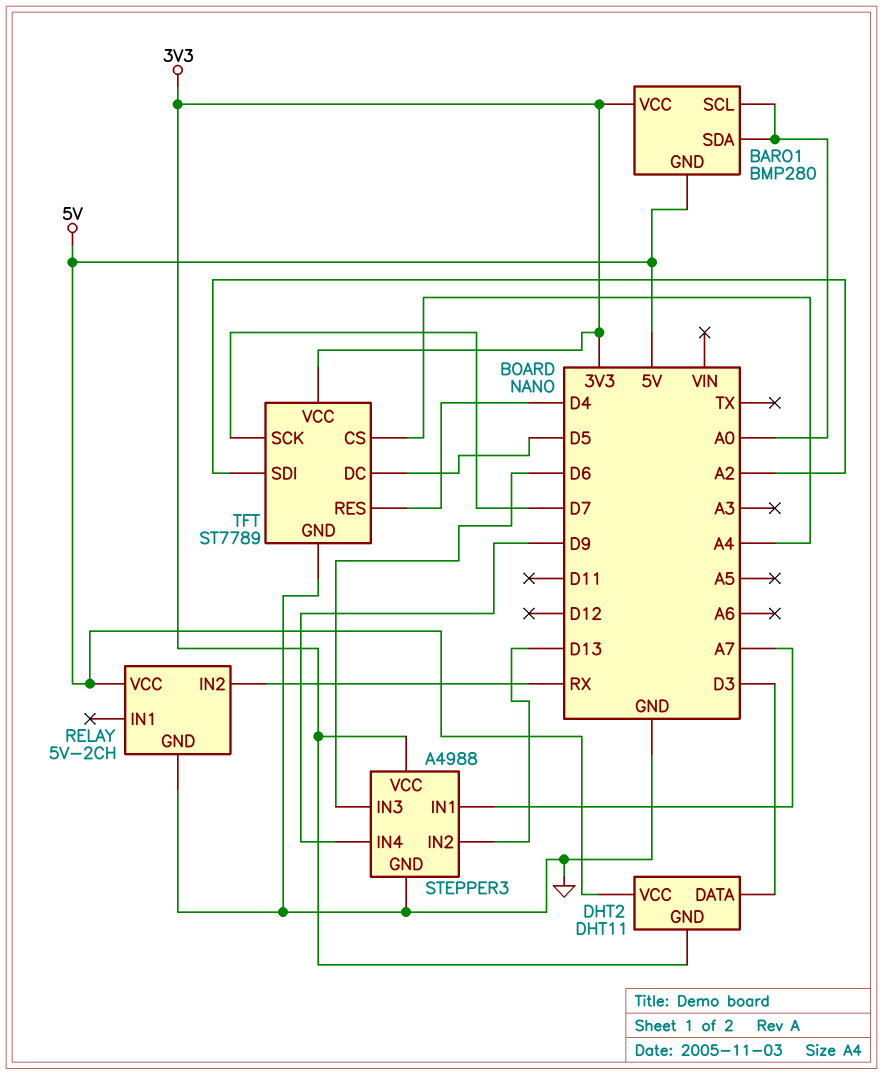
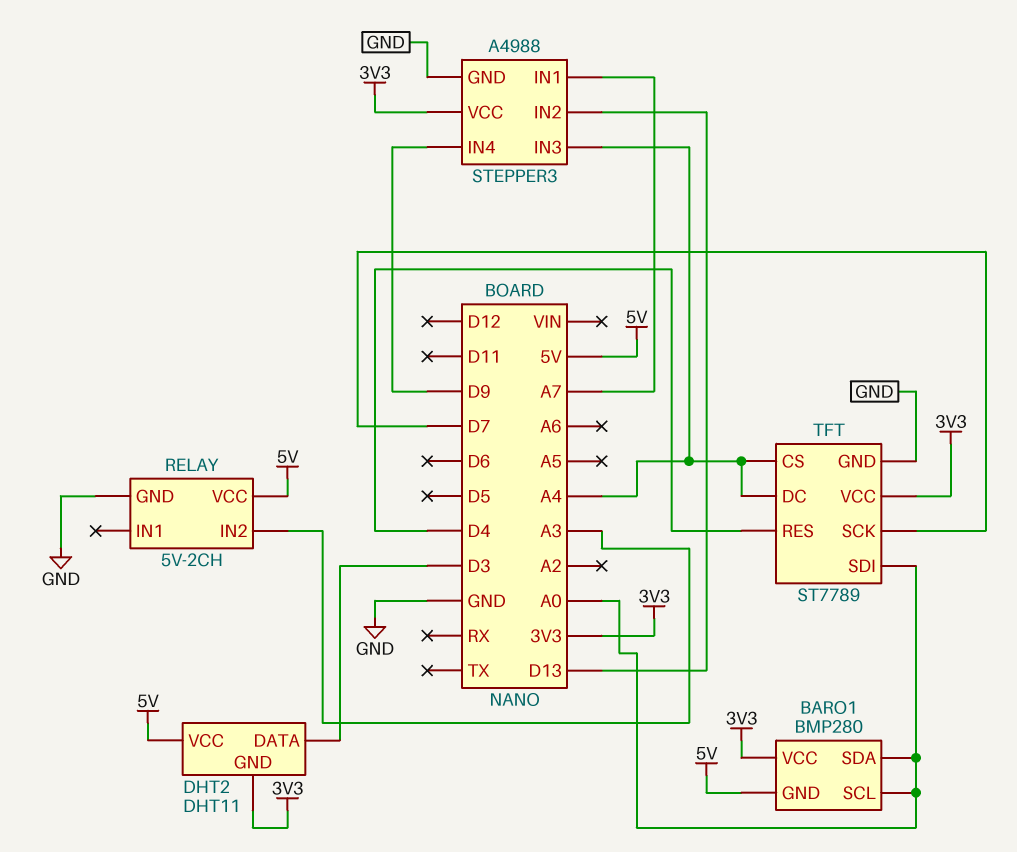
RELAY pin IN2: RX -> A3
STEPPER3 pin IN3: D6 -> A4
TFT pin DC: D5 -> A4
TFT pin SDI: A2 -> A0

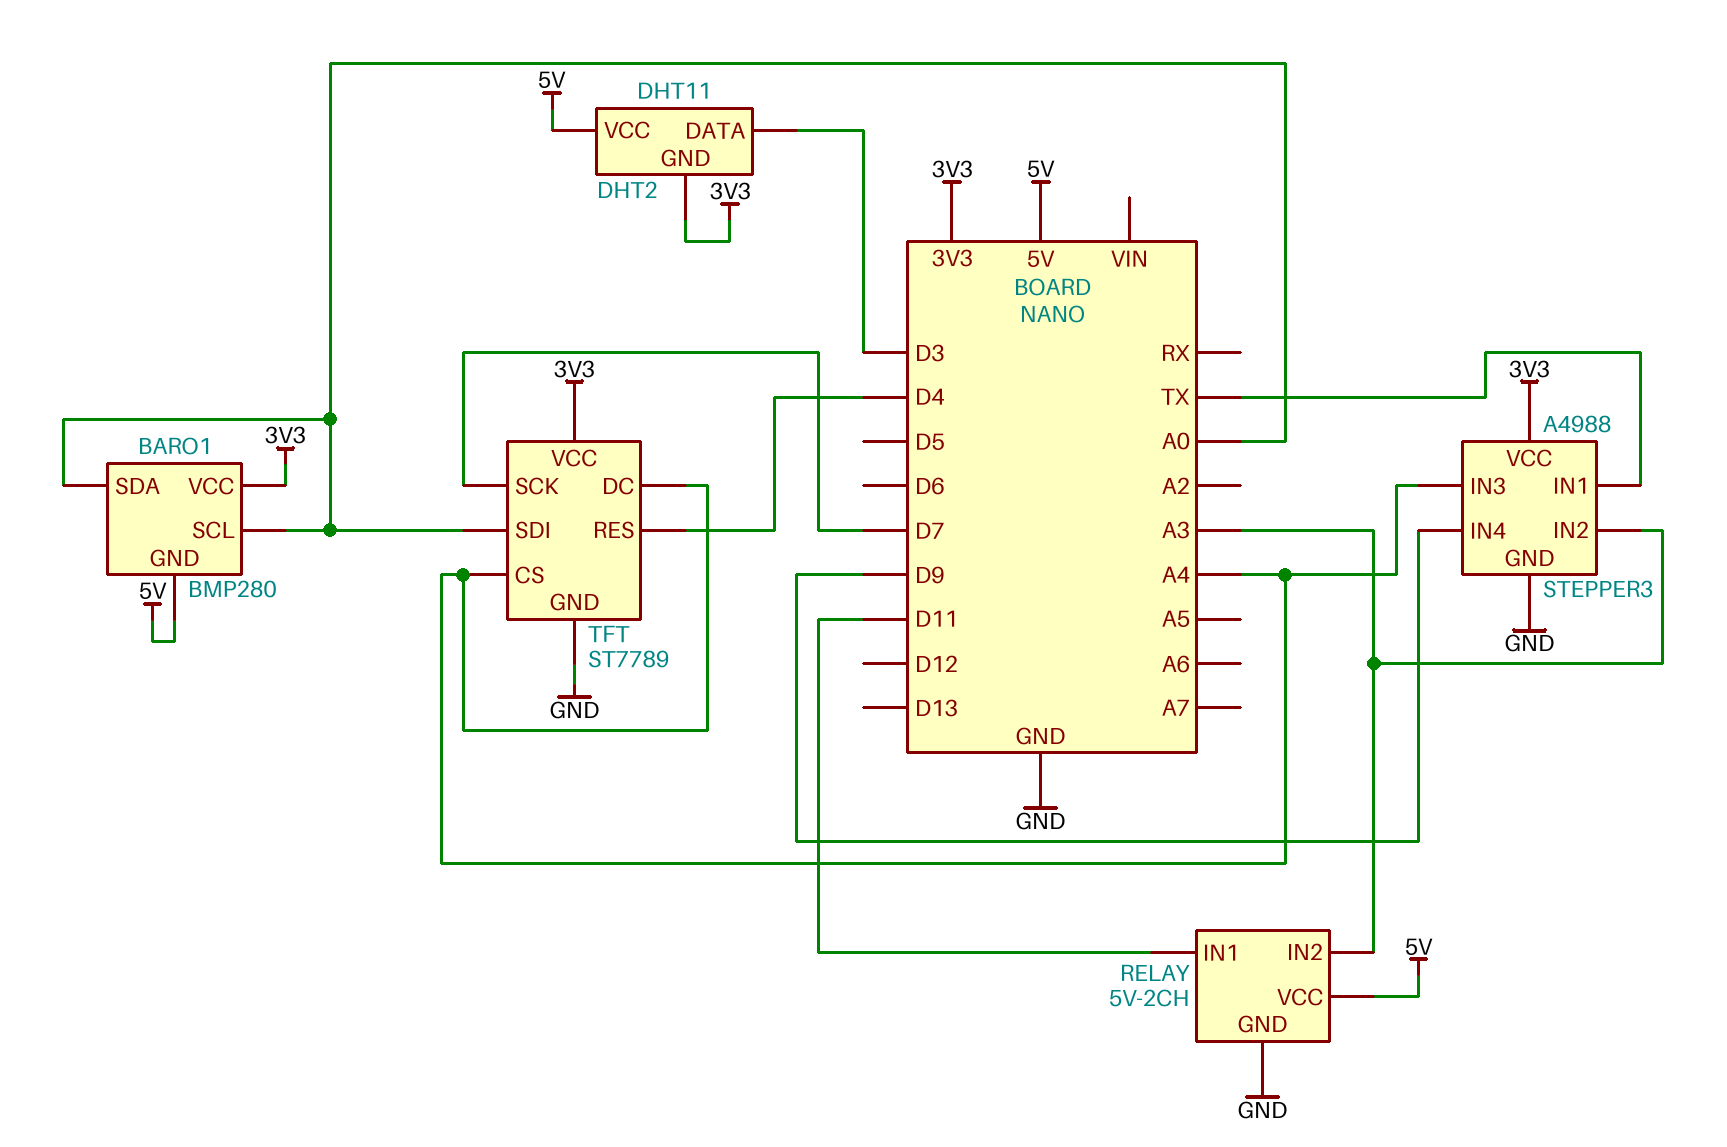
RELAY pin IN1: none -> D11
STEPPER3 pin IN1: A7 -> TX
STEPPER3 pin IN2: D13 -> A3

